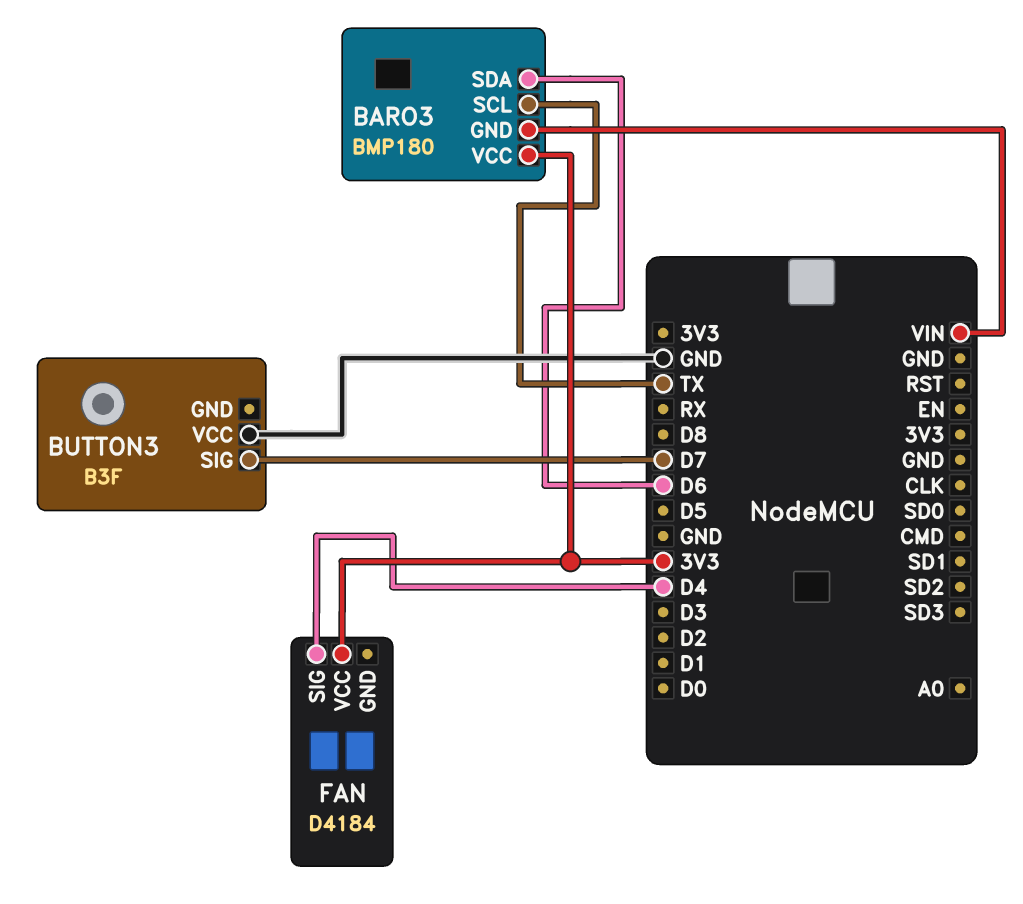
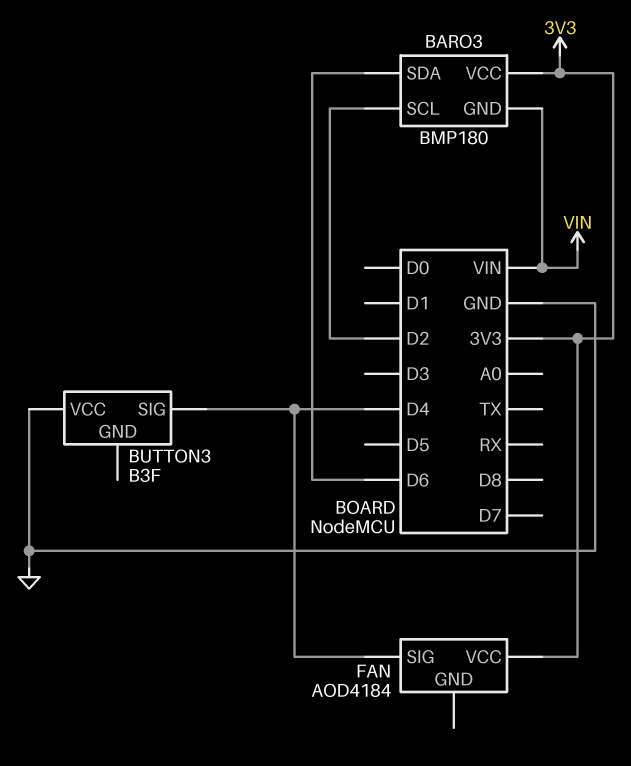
BARO3 pin SCL: TX -> D2
BUTTON3 pin SIG: D7 -> D4
FAN: D4184 -> AOD4184

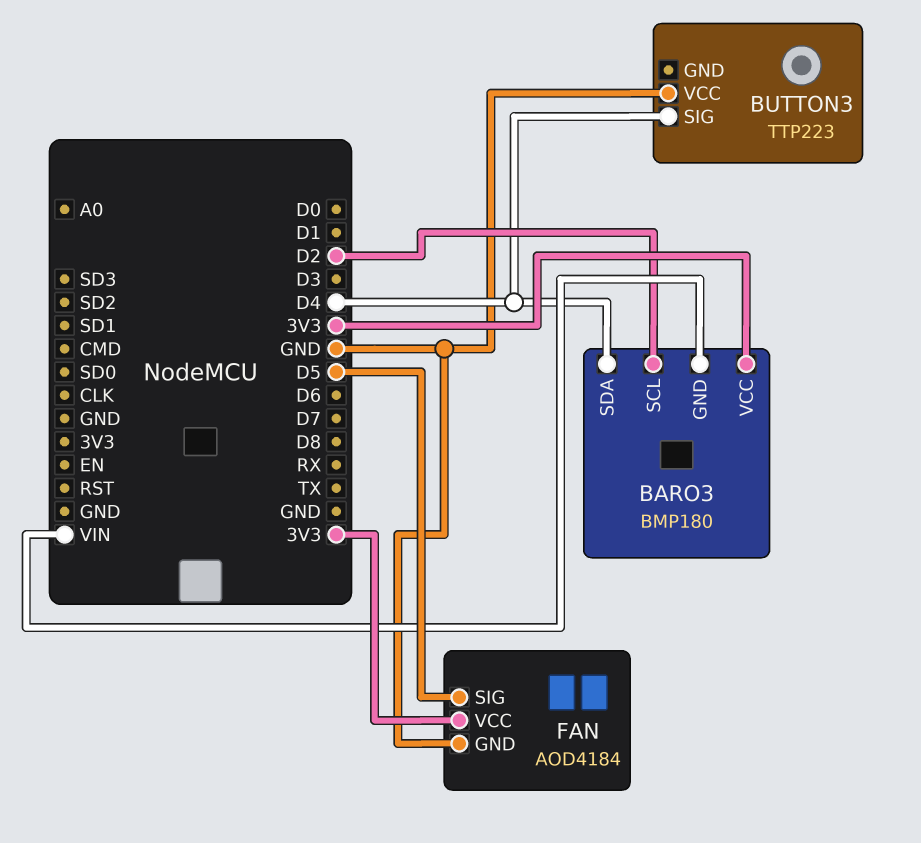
BARO3 pin SDA: D6 -> D4
BUTTON3: B3F -> TTP223
FAN pin GND: none -> GND
FAN pin SIG: D4 -> D5

